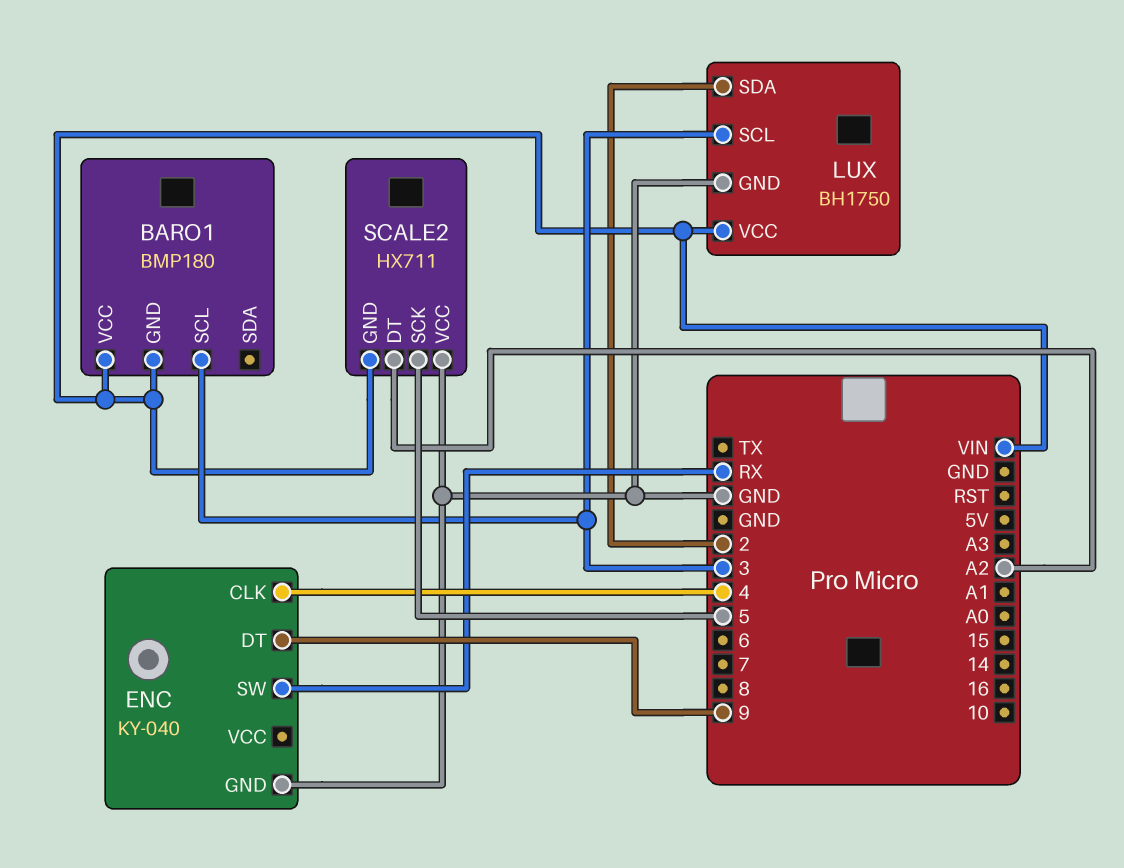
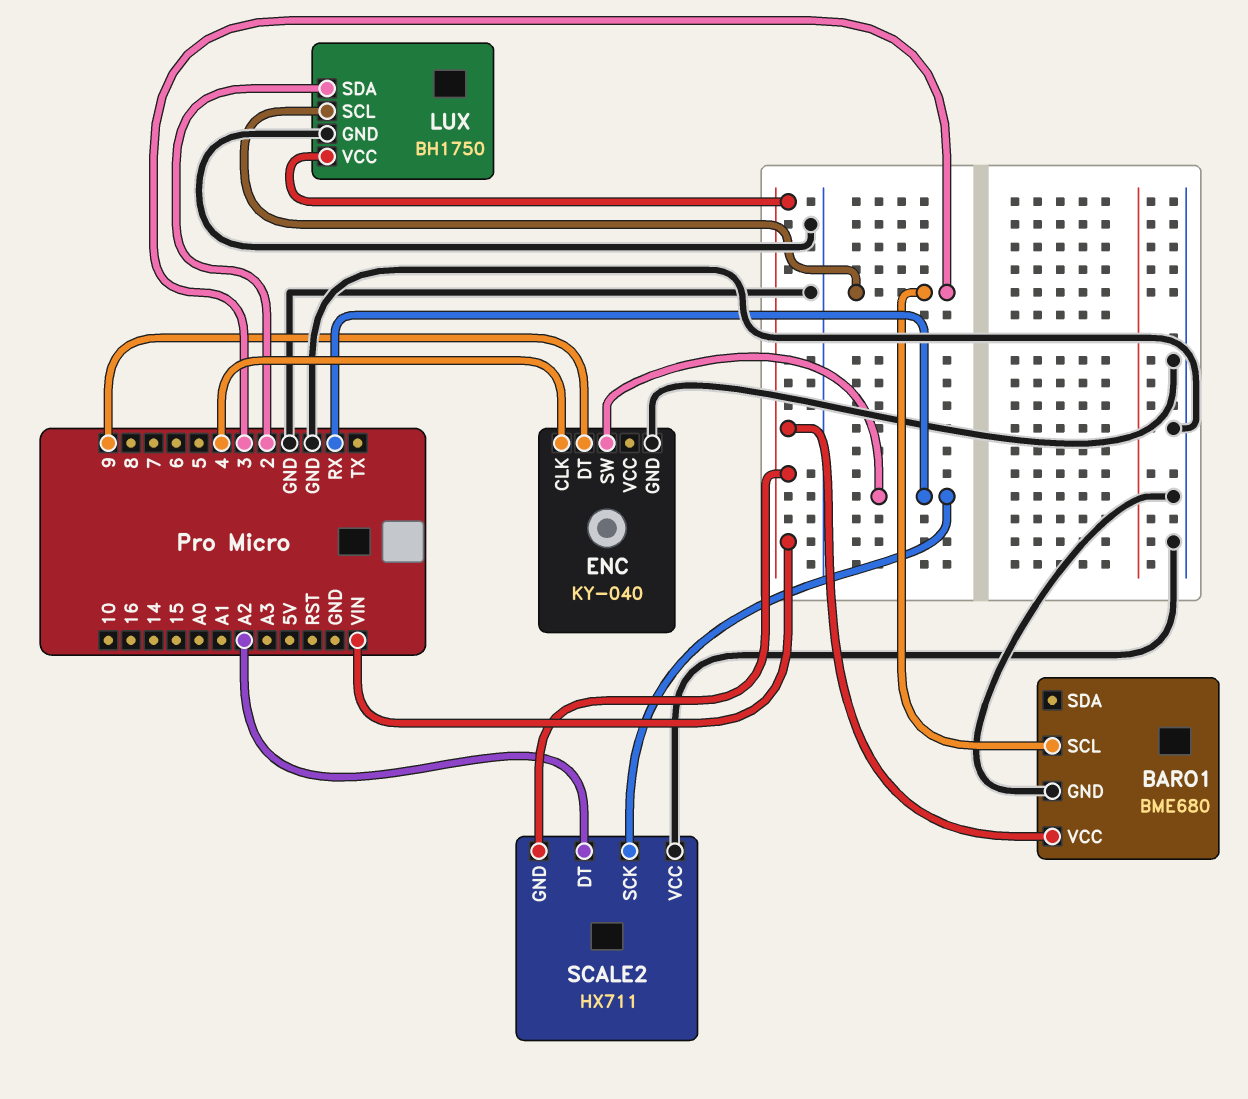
BARO1: BMP180 -> BME680
BARO1 pin GND: VIN -> GND
SCALE2 pin SCK: 5 -> RX

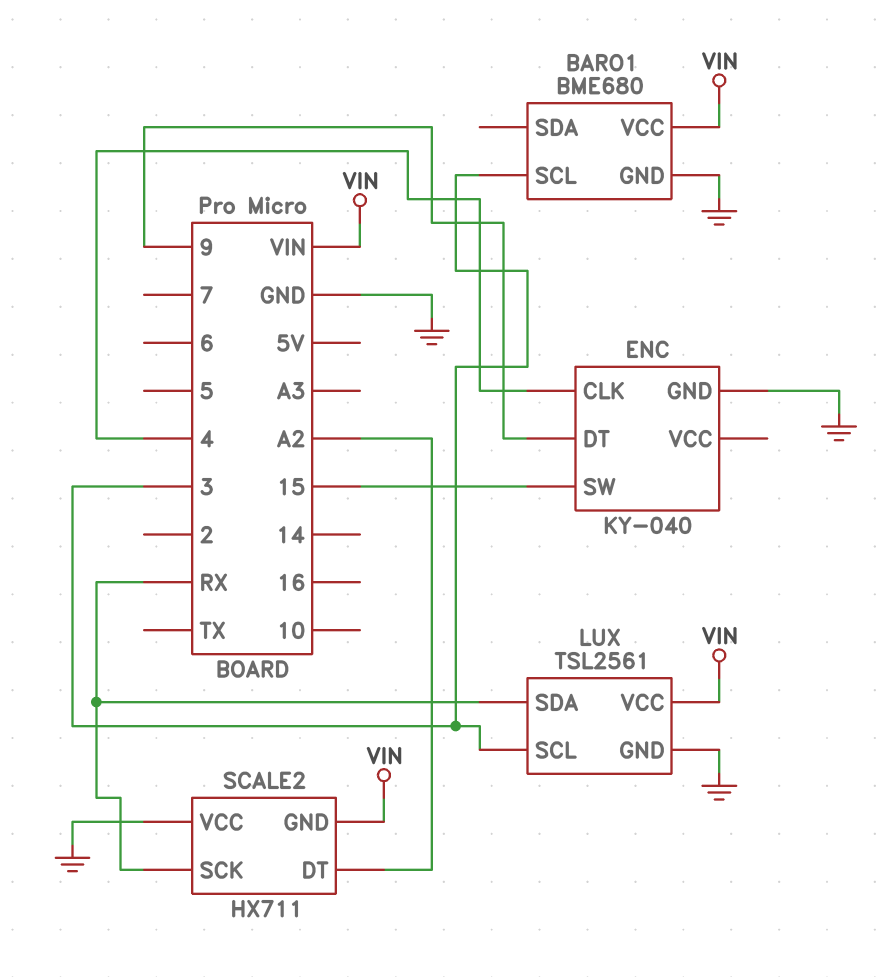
ENC pin SW: RX -> 15
LUX: BH1750 -> TSL2561
LUX pin SDA: 2 -> RX

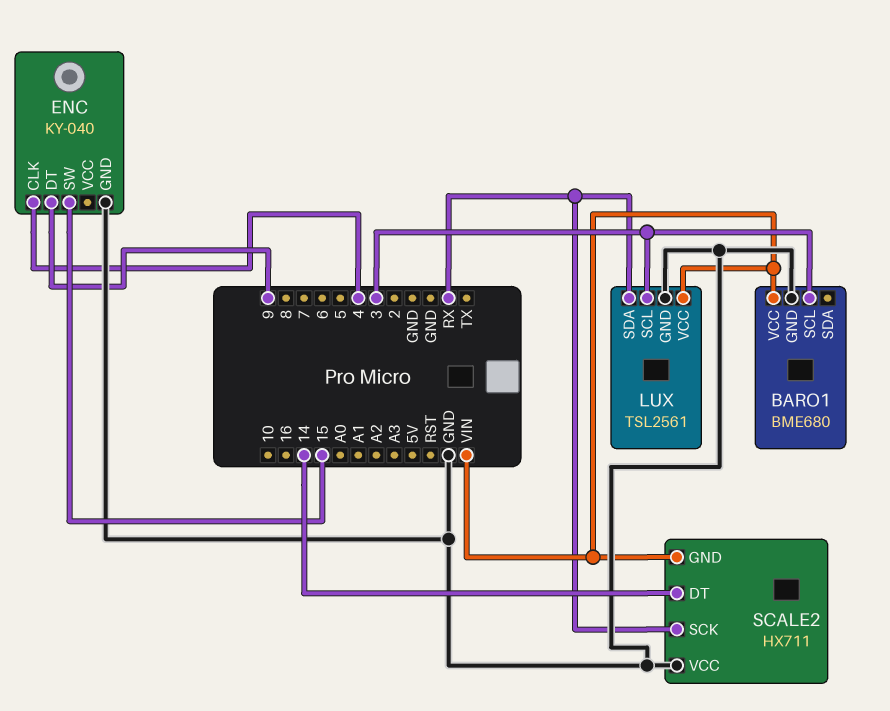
SCALE2 pin DT: A2 -> 14

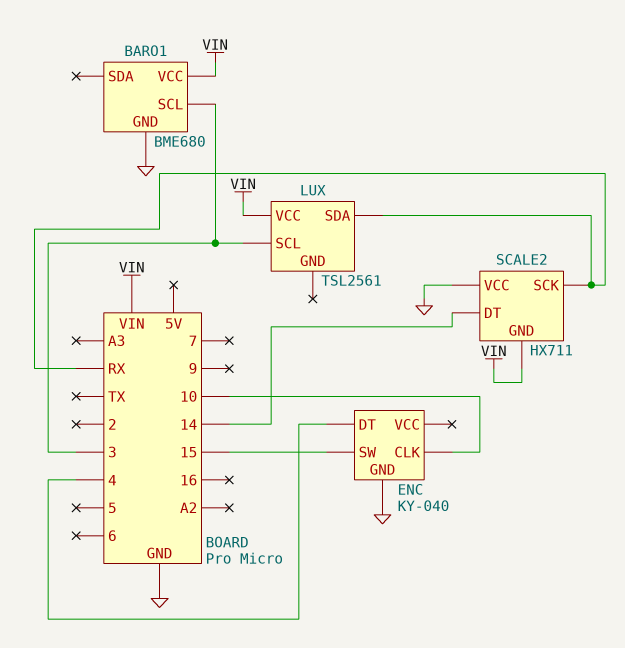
ENC pin CLK: 4 -> 10
ENC pin DT: 9 -> 4
LUX pin GND: GND -> none

